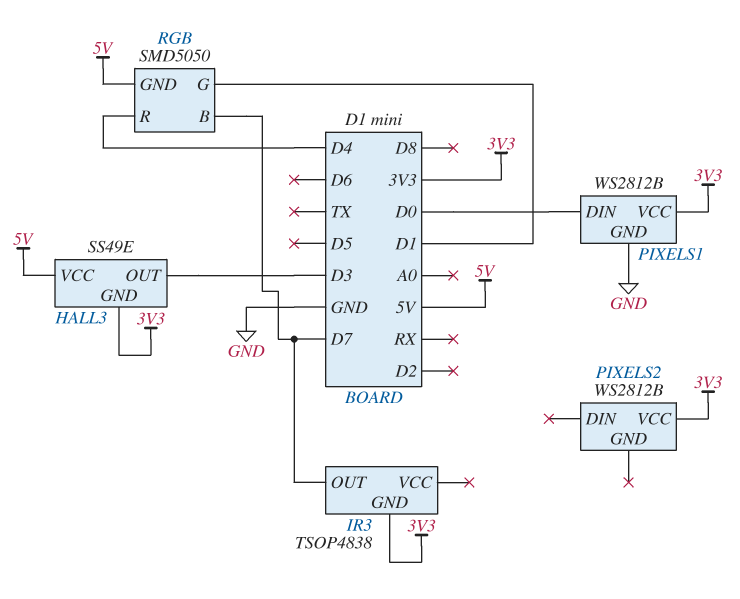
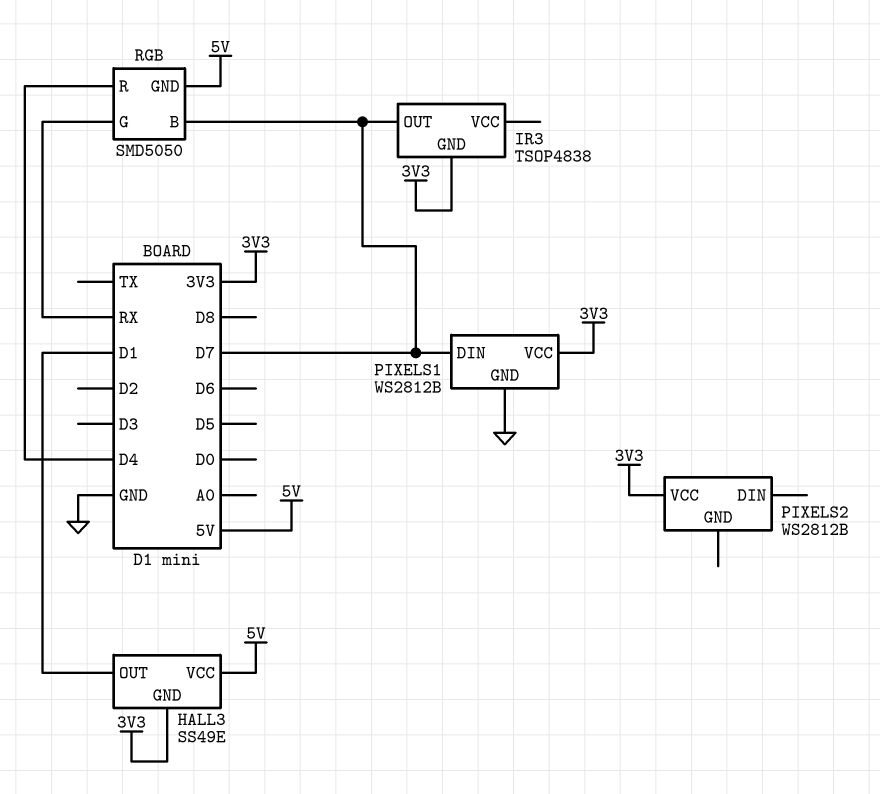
HALL3 pin OUT: D3 -> D1
PIXELS1 pin DIN: D0 -> D7
RGB pin G: D1 -> RX

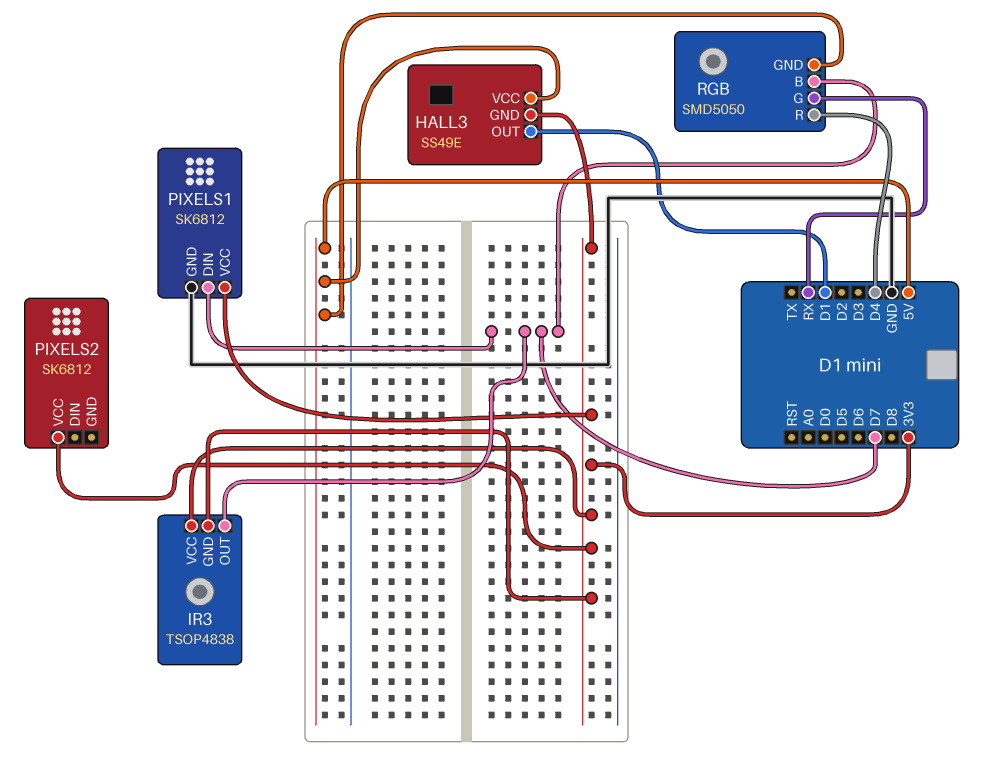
IR3 pin VCC: none -> 3V3
PIXELS1: WS2812B -> SK6812
PIXELS2: WS2812B -> SK6812

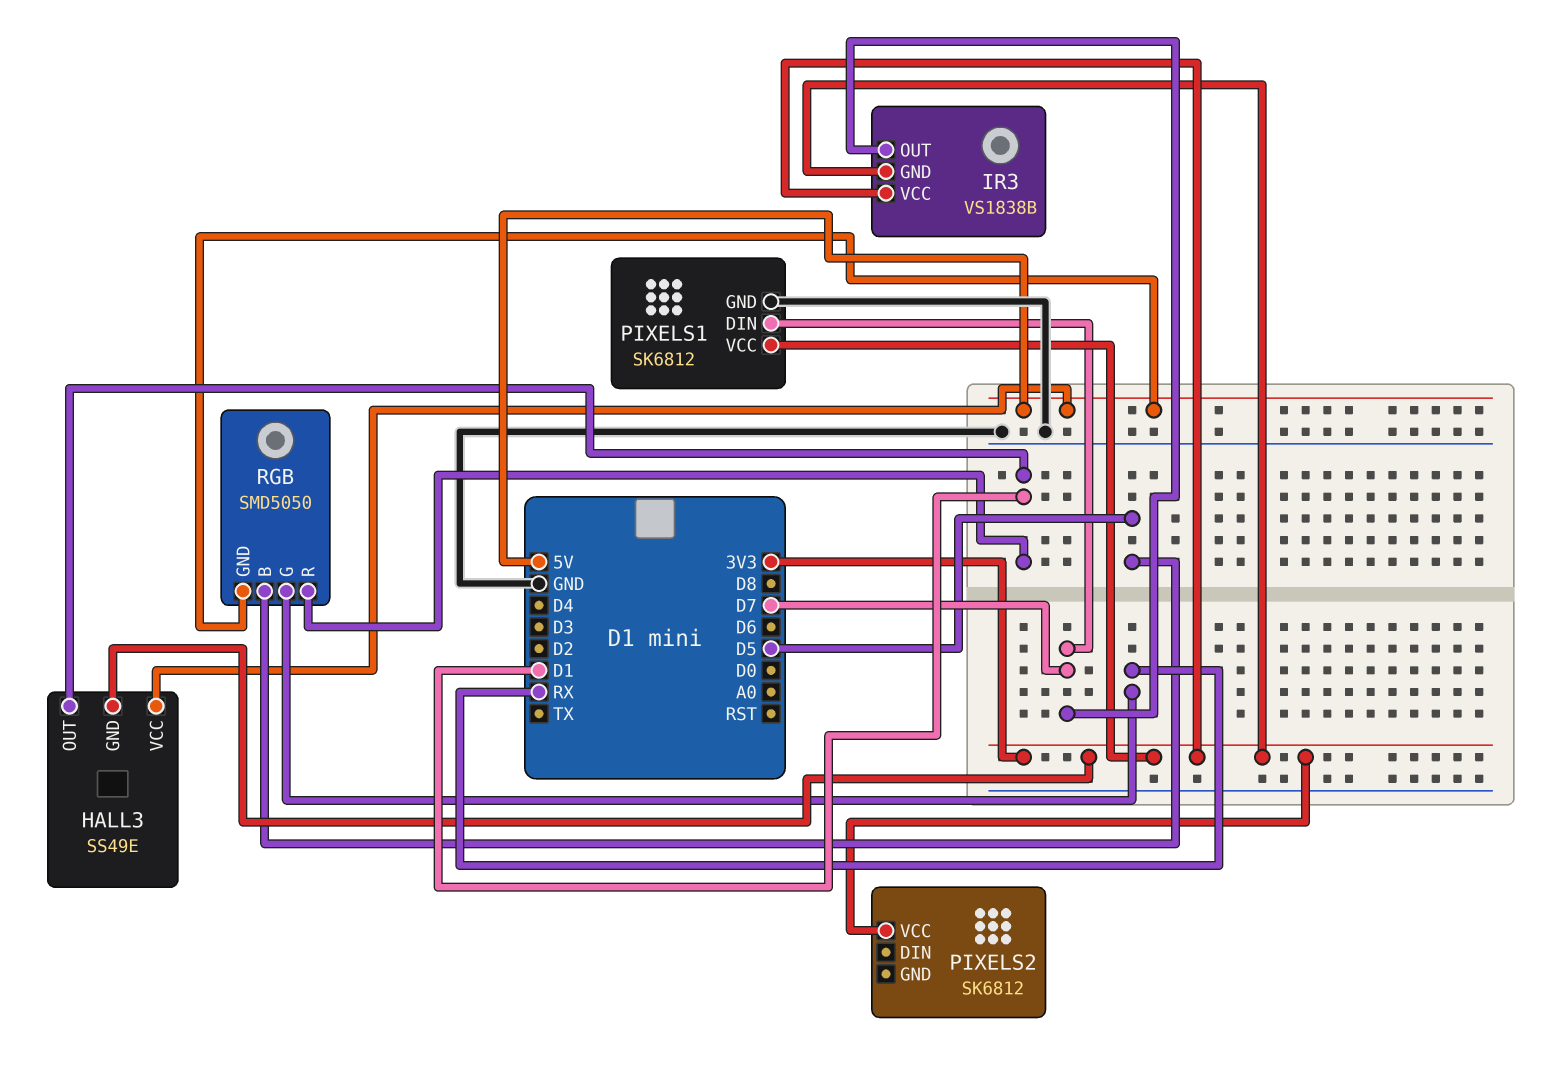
IR3: TSOP4838 -> VS1838B
RGB pin B: D7 -> D5
RGB pin R: D4 -> D1

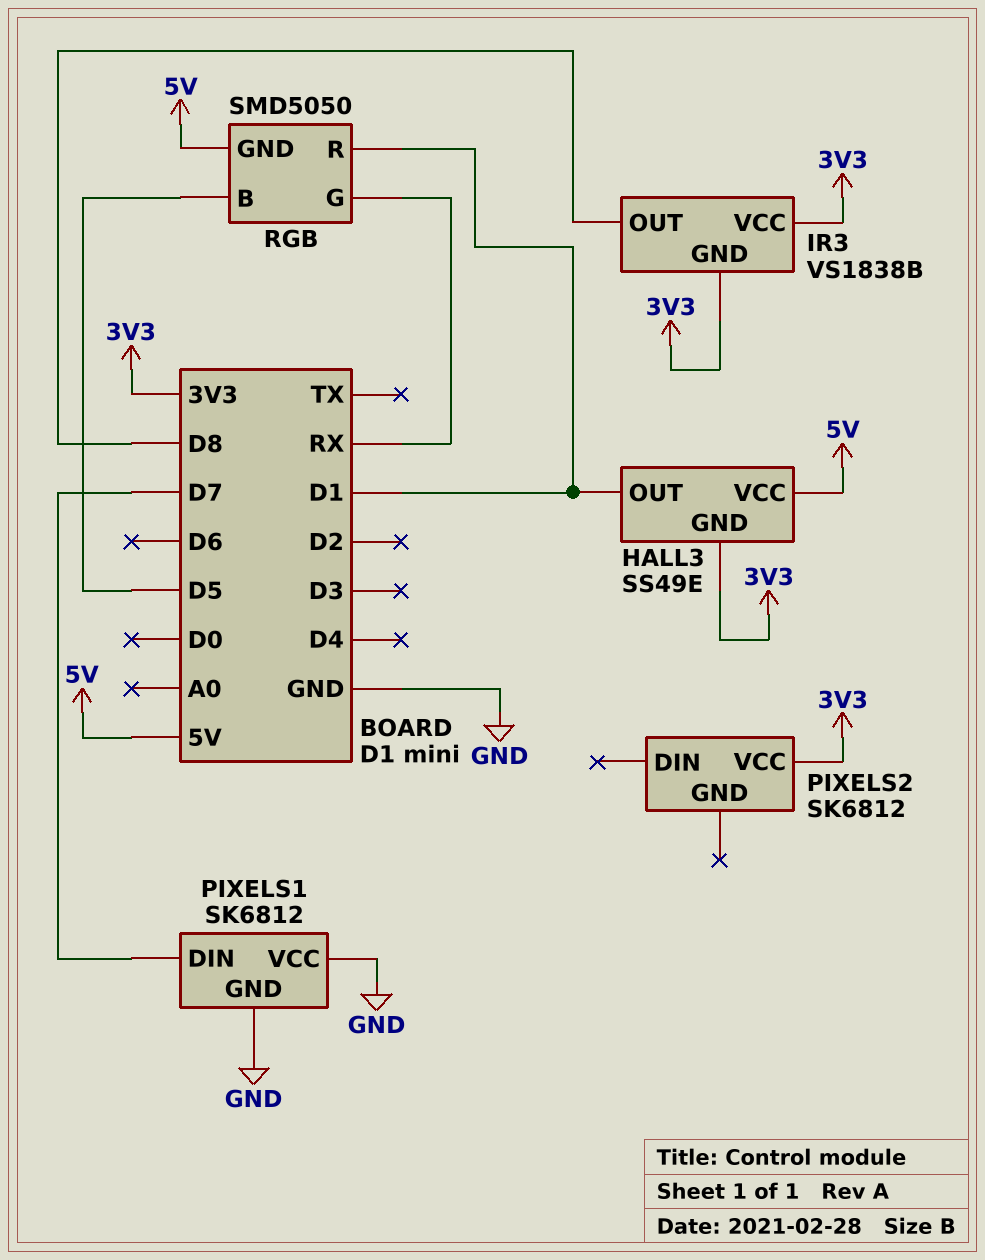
IR3 pin OUT: D7 -> D8
PIXELS1 pin VCC: 3V3 -> GND

